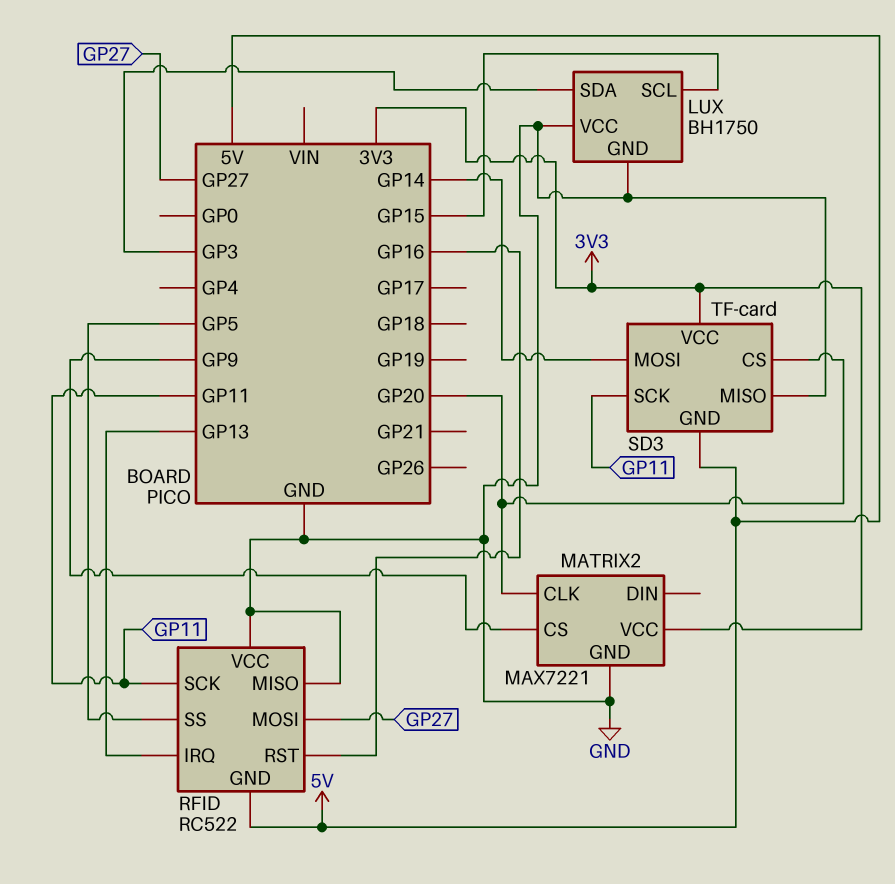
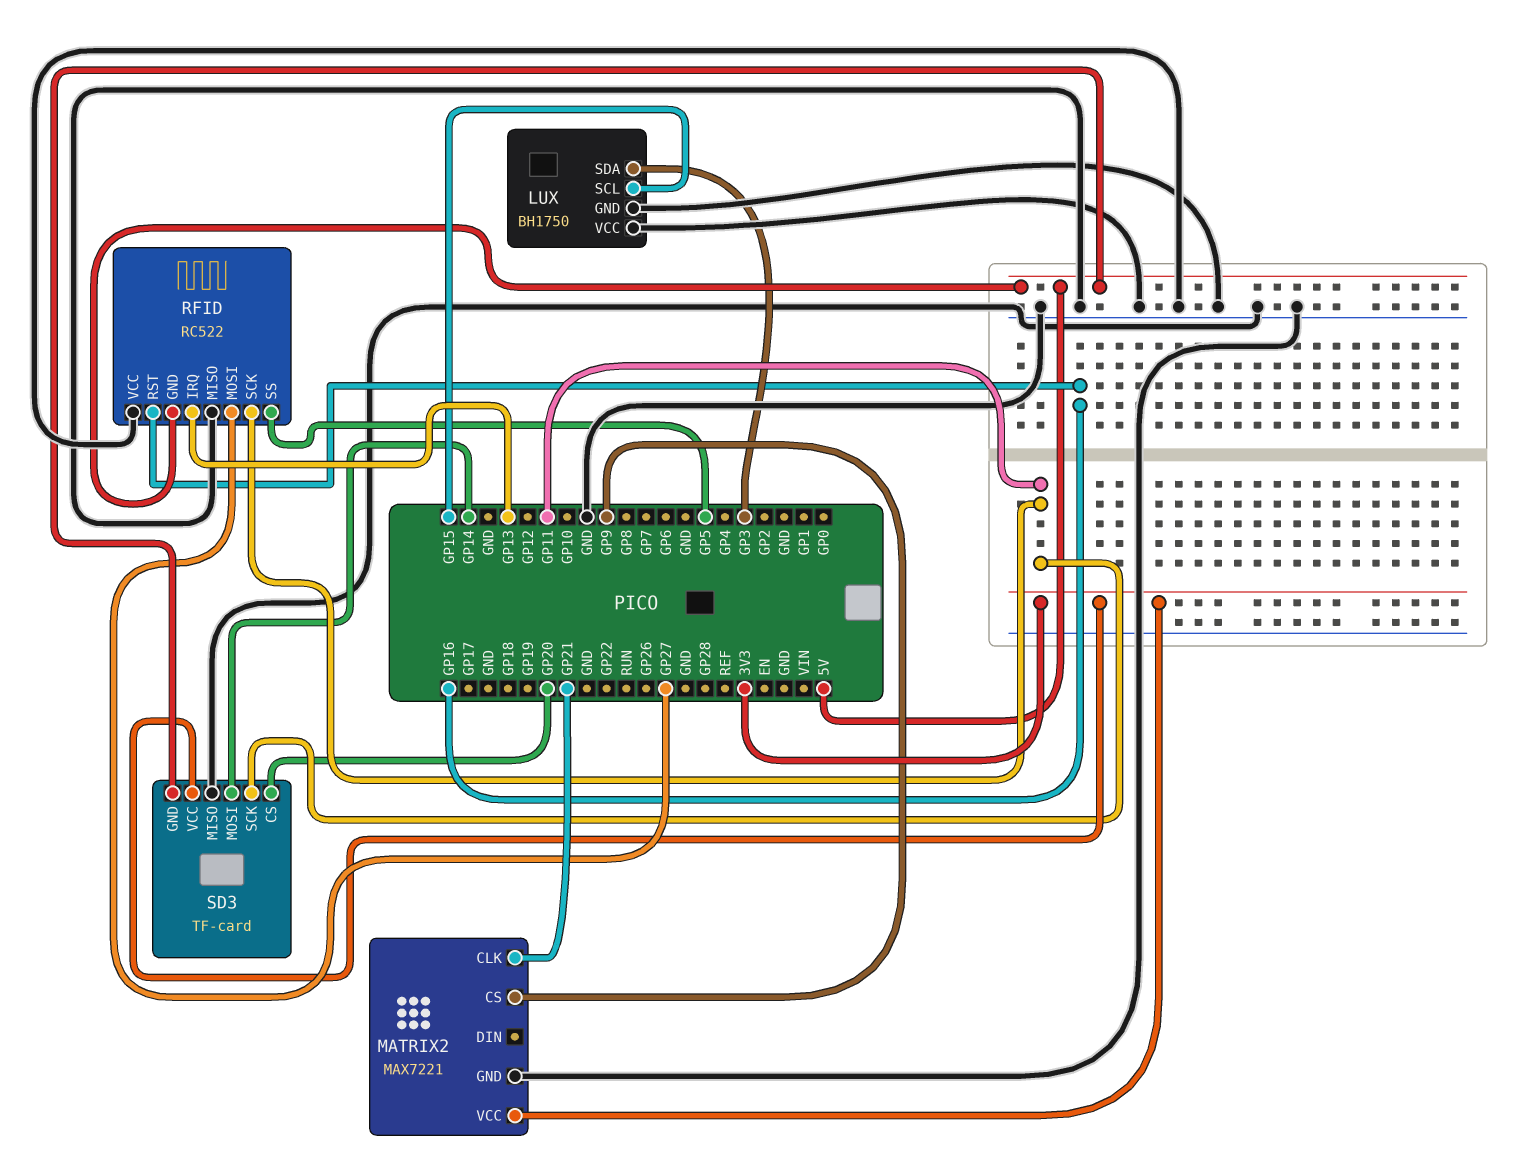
MATRIX2 pin CLK: GP20 -> GP21

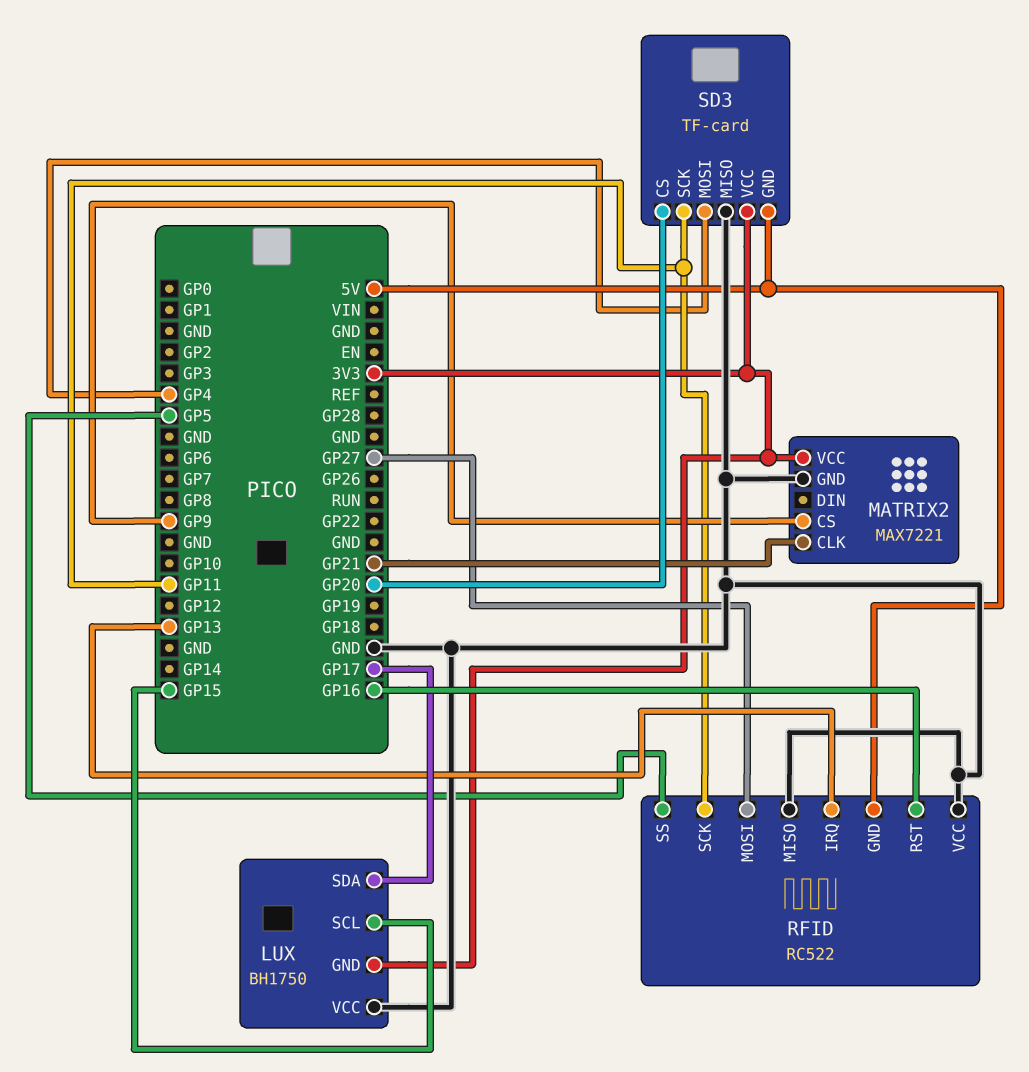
LUX pin GND: GND -> 3V3
LUX pin SDA: GP3 -> GP17
SD3 pin MOSI: GP14 -> GP4

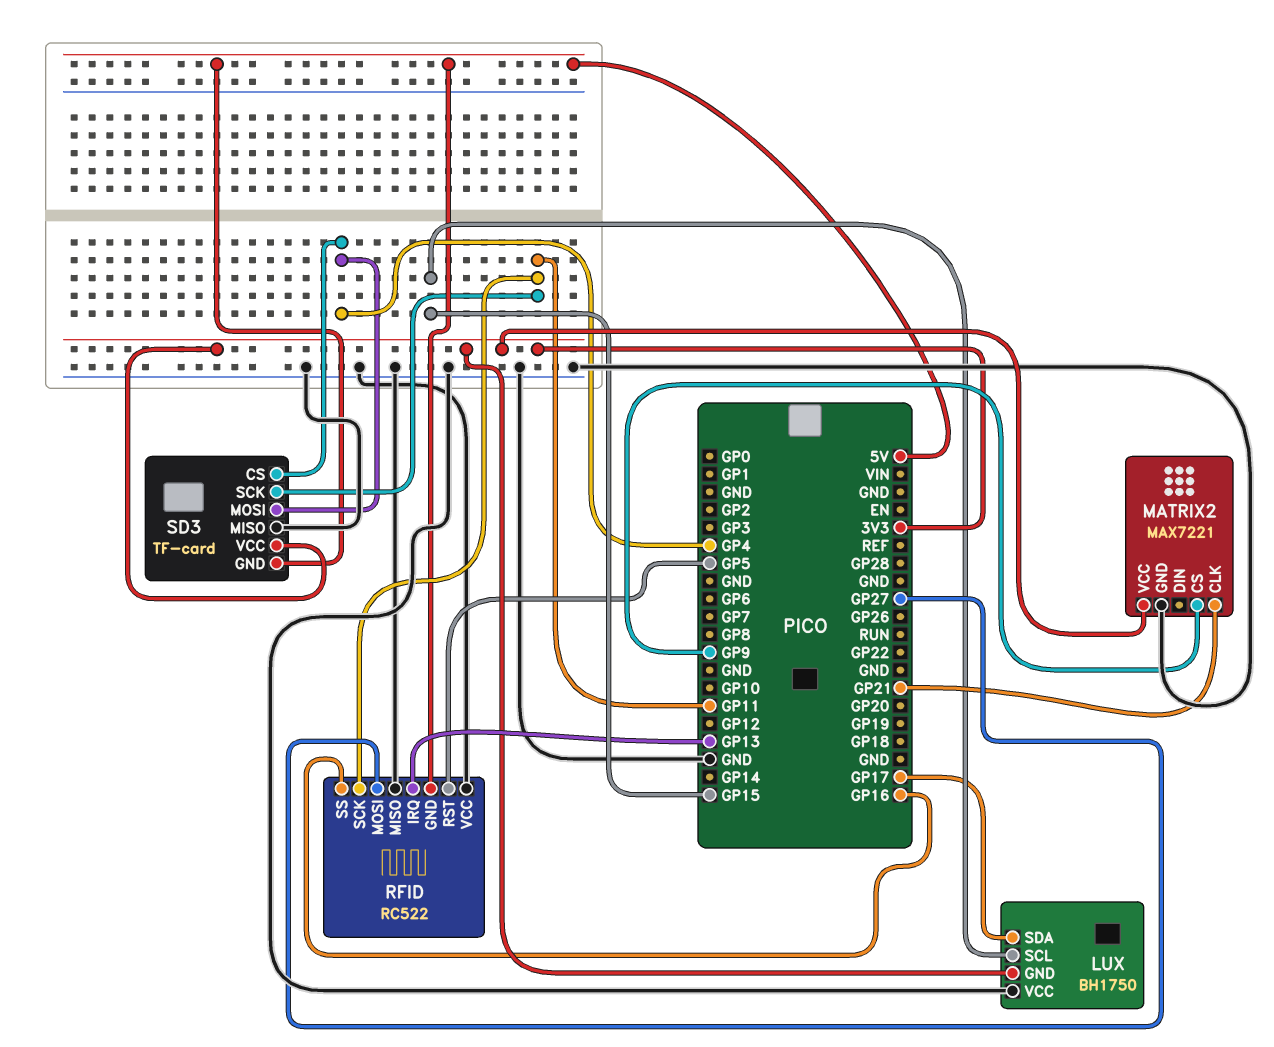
RFID pin RST: GP16 -> GP5
RFID pin SS: GP5 -> GP16
SD3 pin CS: GP20 -> GP4

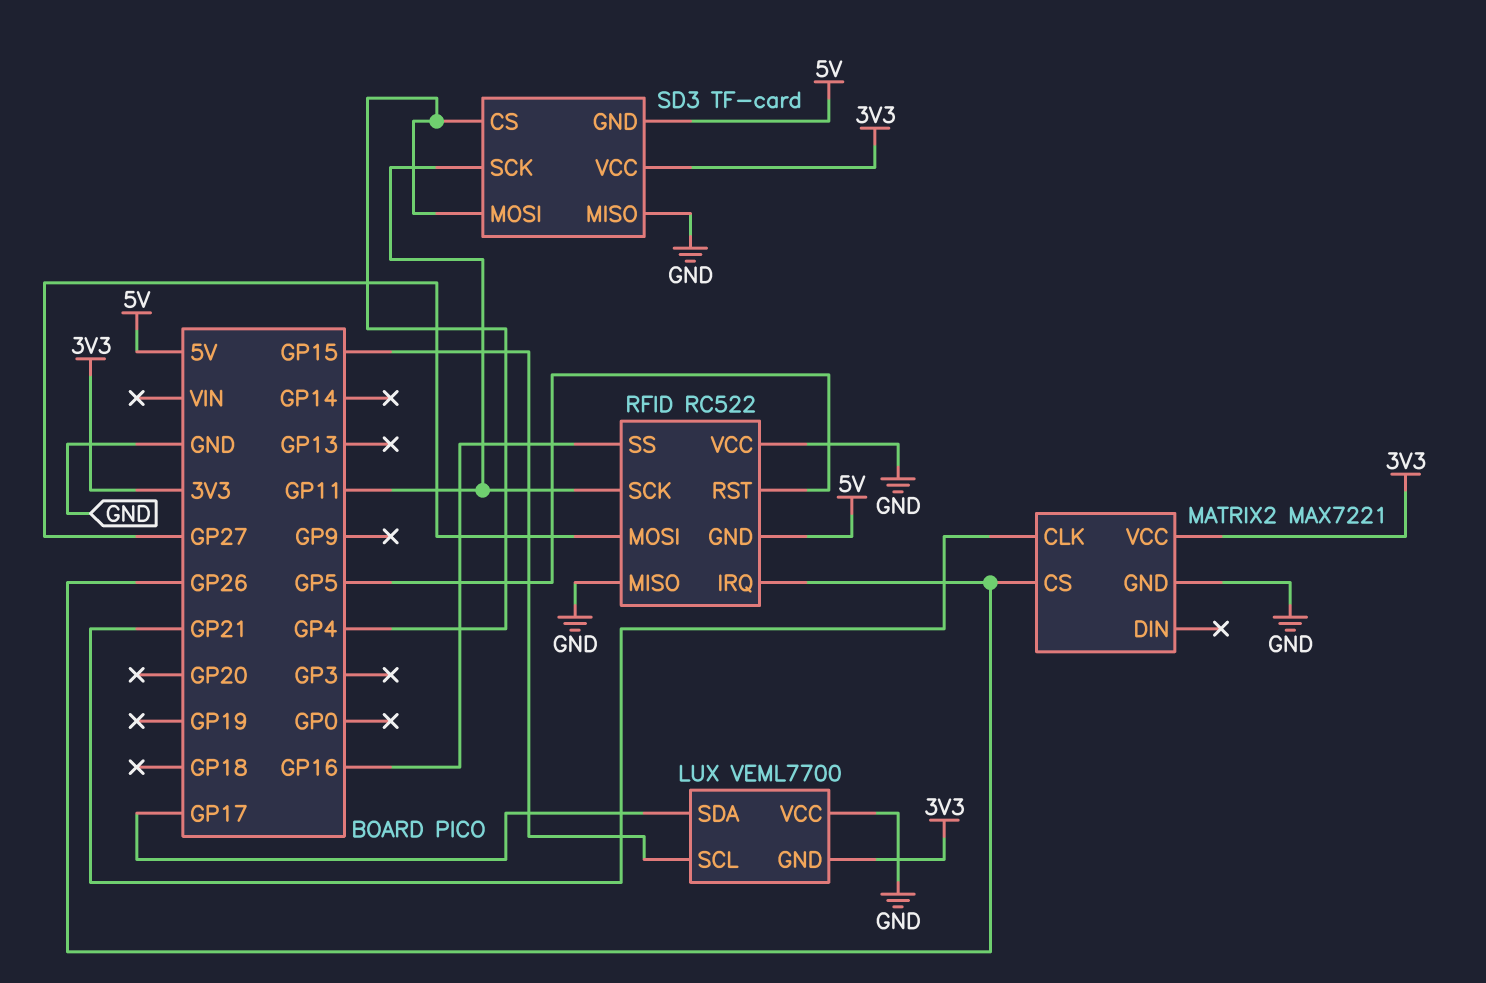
LUX: BH1750 -> VEML7700
MATRIX2 pin CS: GP9 -> GP26
RFID pin IRQ: GP13 -> GP26

